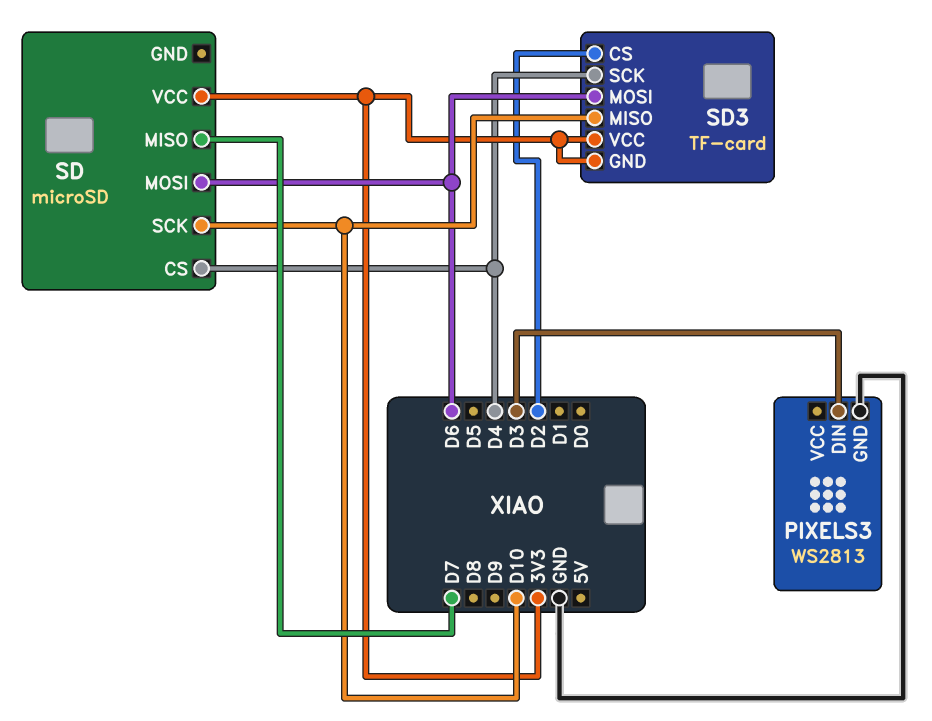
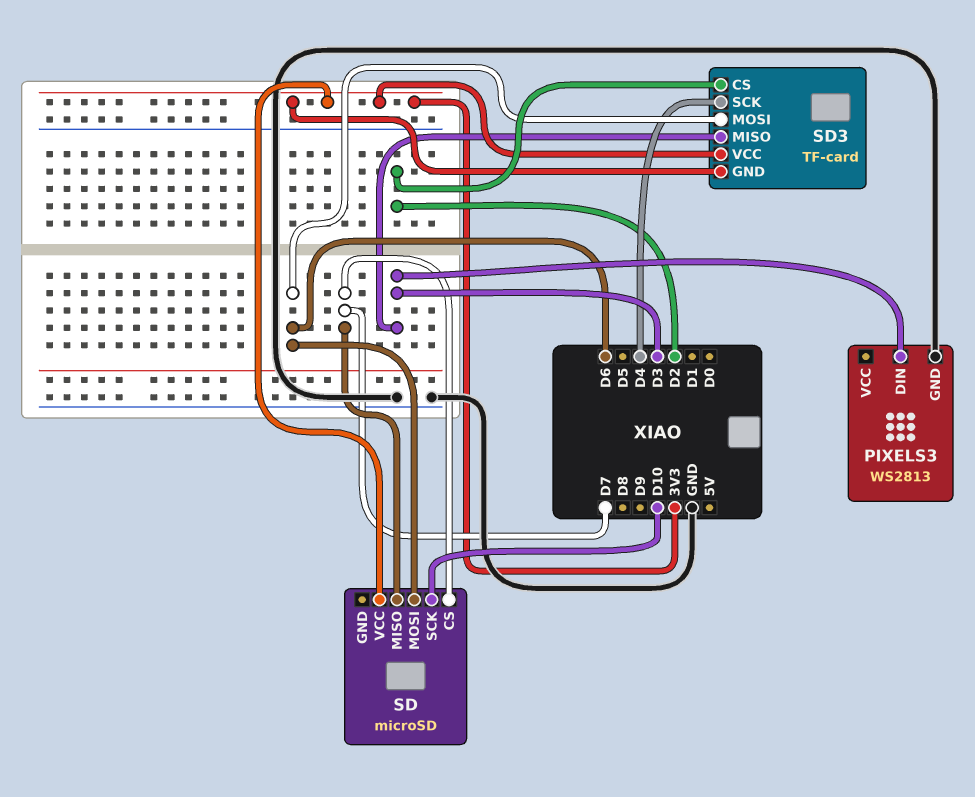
SD pin CS: D4 -> D7
SD3 pin MISO: D10 -> D3

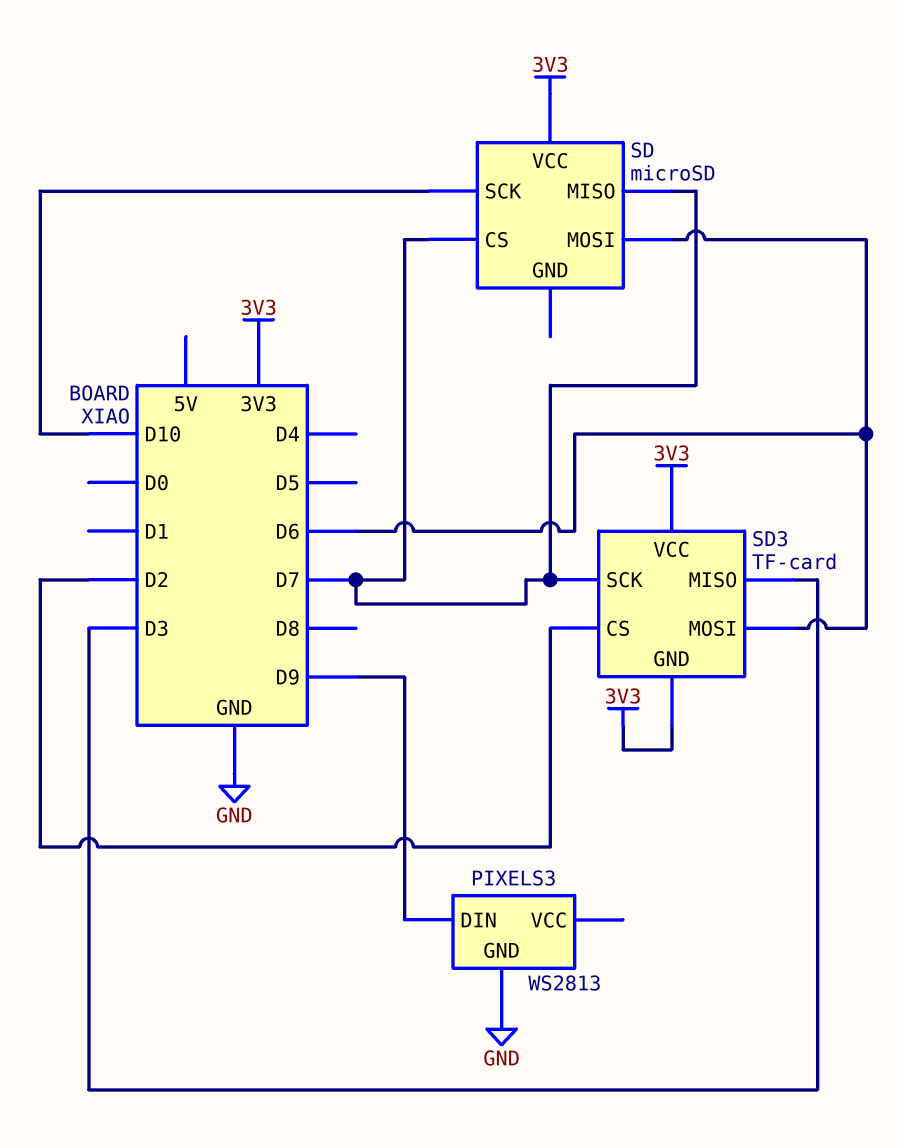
PIXELS3 pin DIN: D3 -> D9
SD3 pin SCK: D4 -> D7

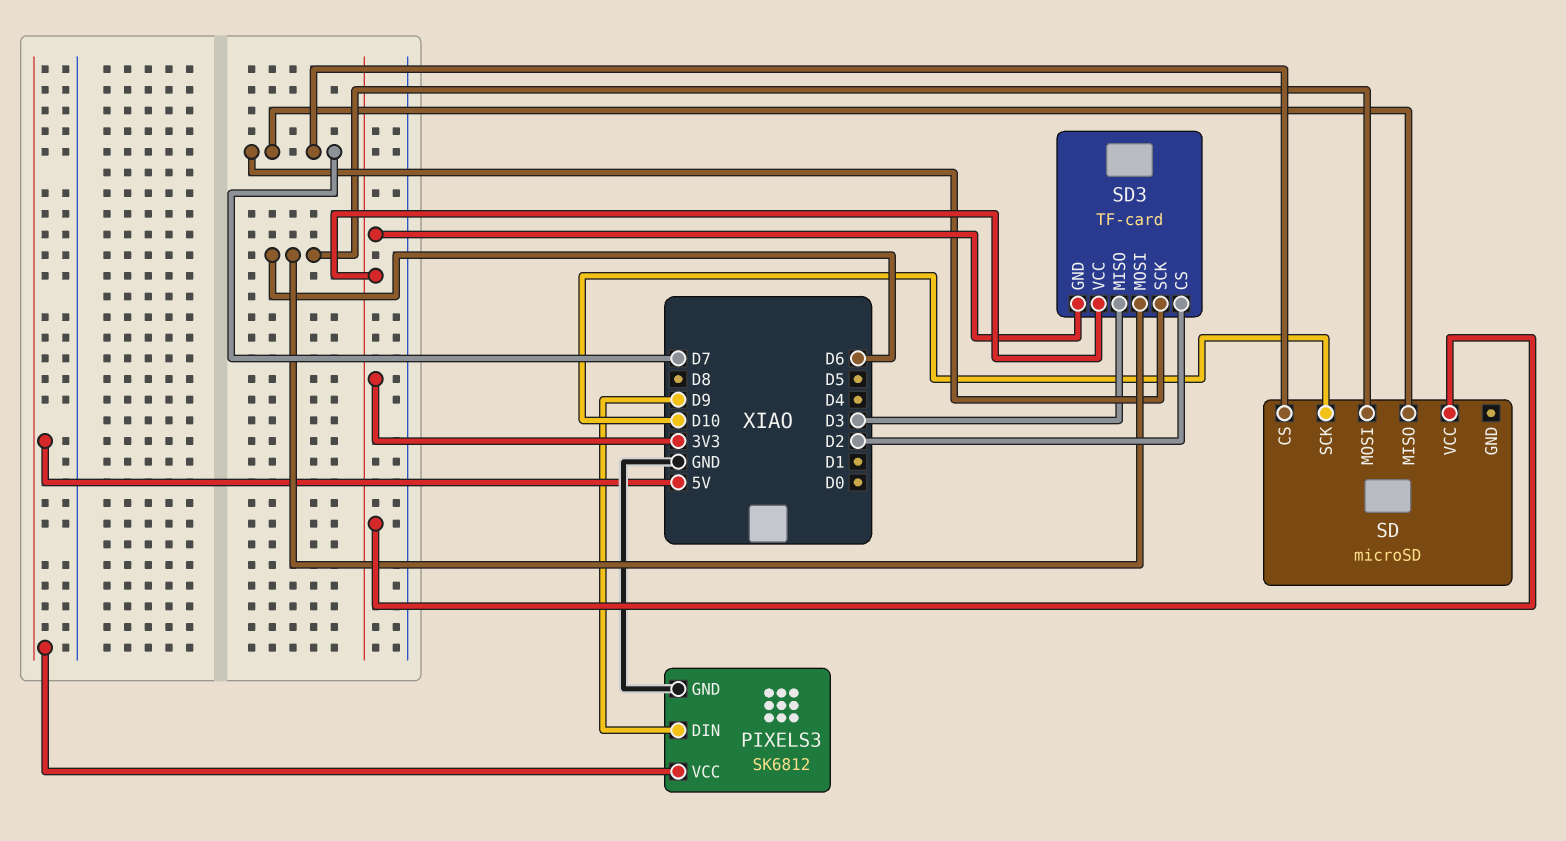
PIXELS3: WS2813 -> SK6812
PIXELS3 pin VCC: none -> 5V

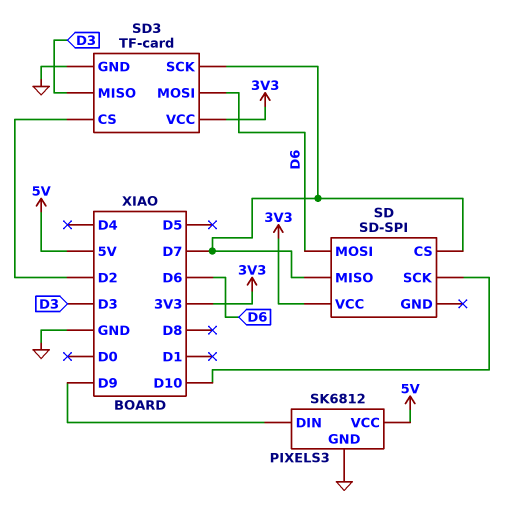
SD: microSD -> SD-SPI
SD3 pin GND: 3V3 -> GND

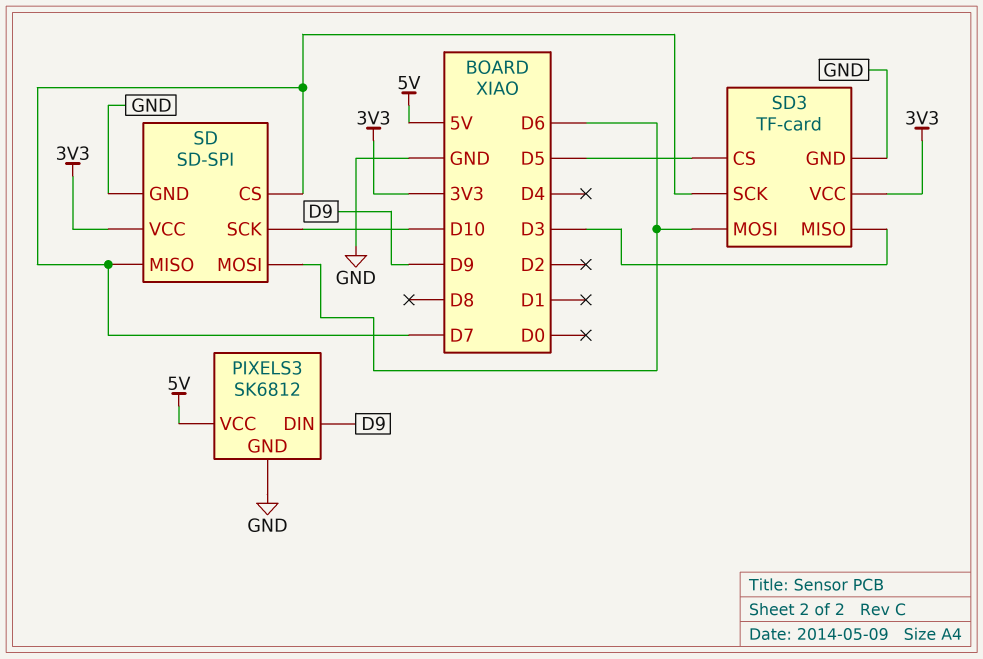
SD pin GND: none -> GND
SD3 pin CS: D2 -> D5

